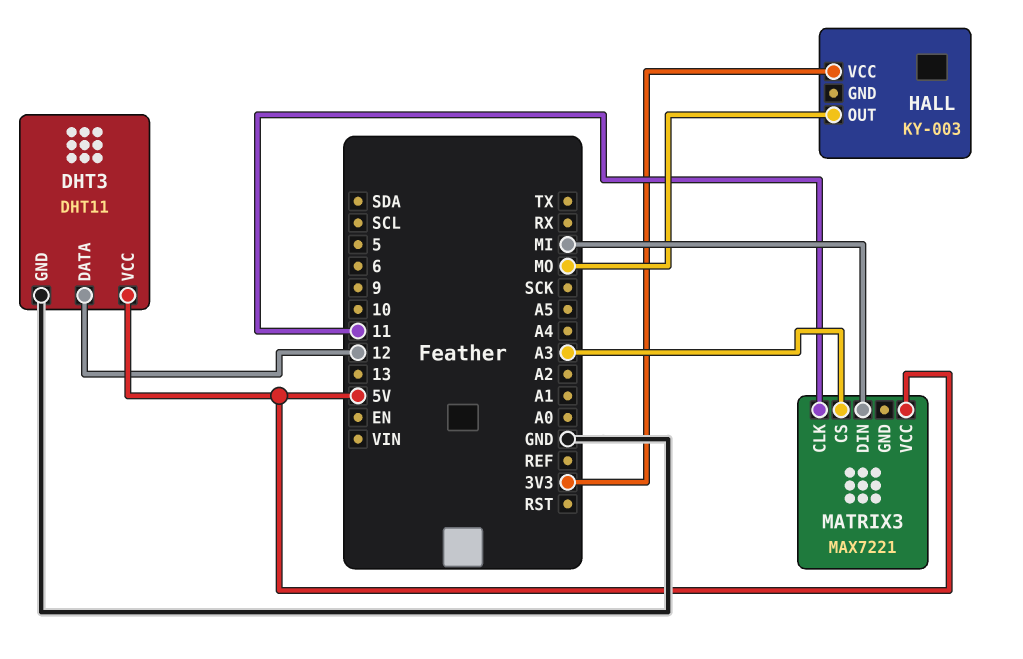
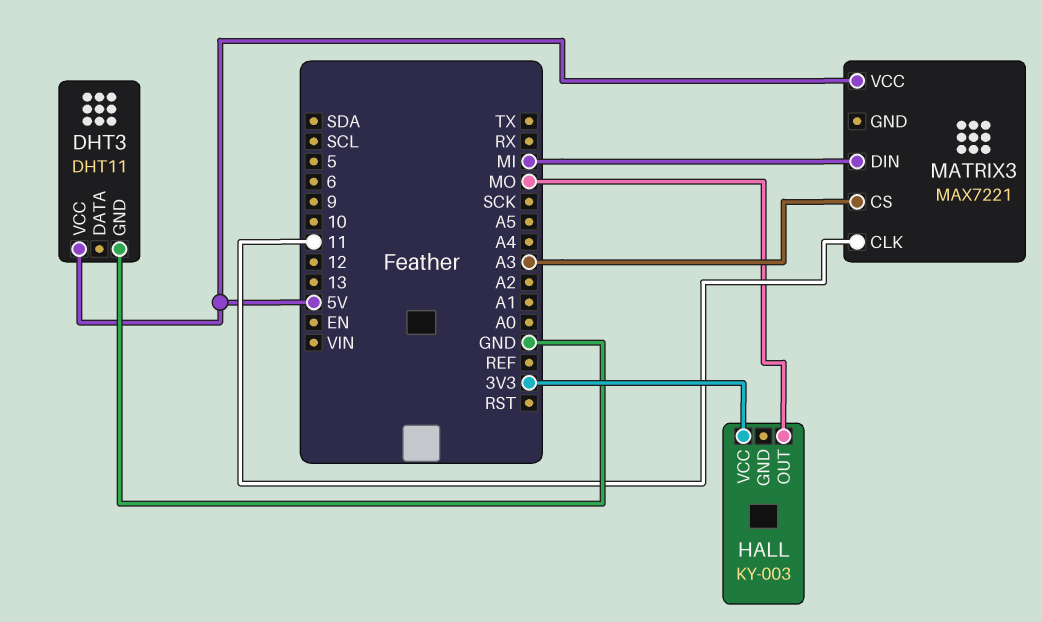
DHT3 pin DATA: 12 -> none

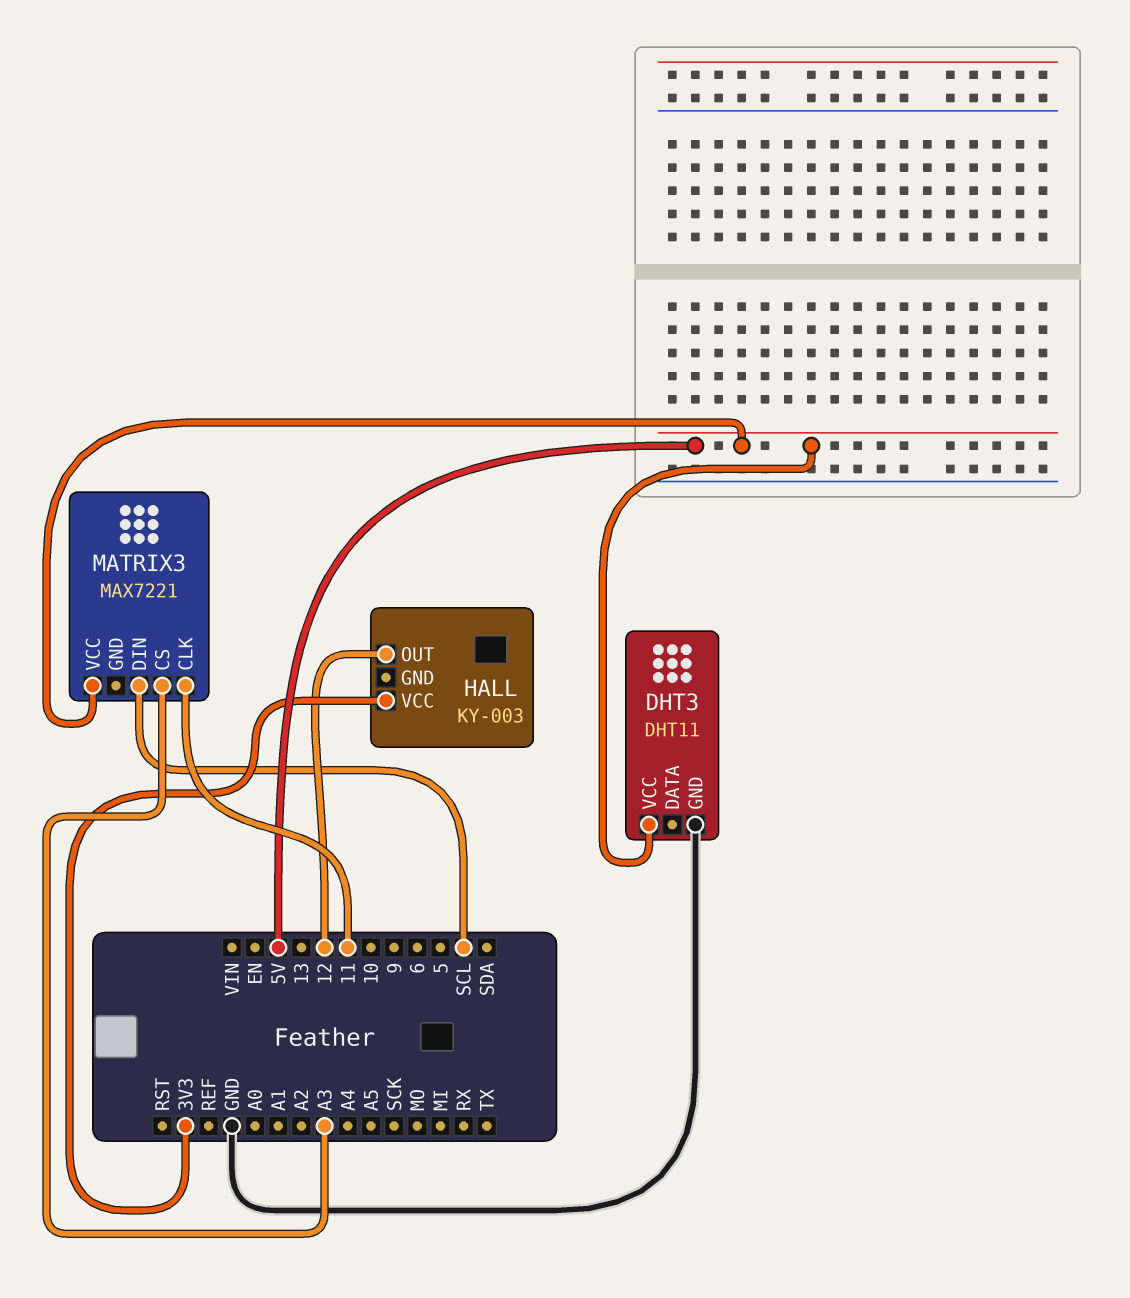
HALL pin OUT: MO -> 12
MATRIX3 pin DIN: MI -> SCL

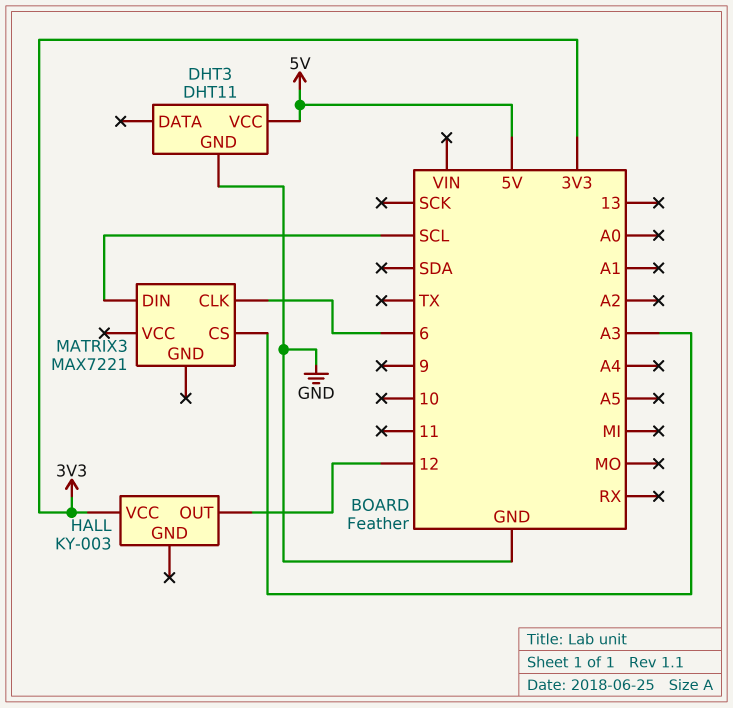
MATRIX3 pin CLK: 11 -> 6
MATRIX3 pin VCC: 5V -> none

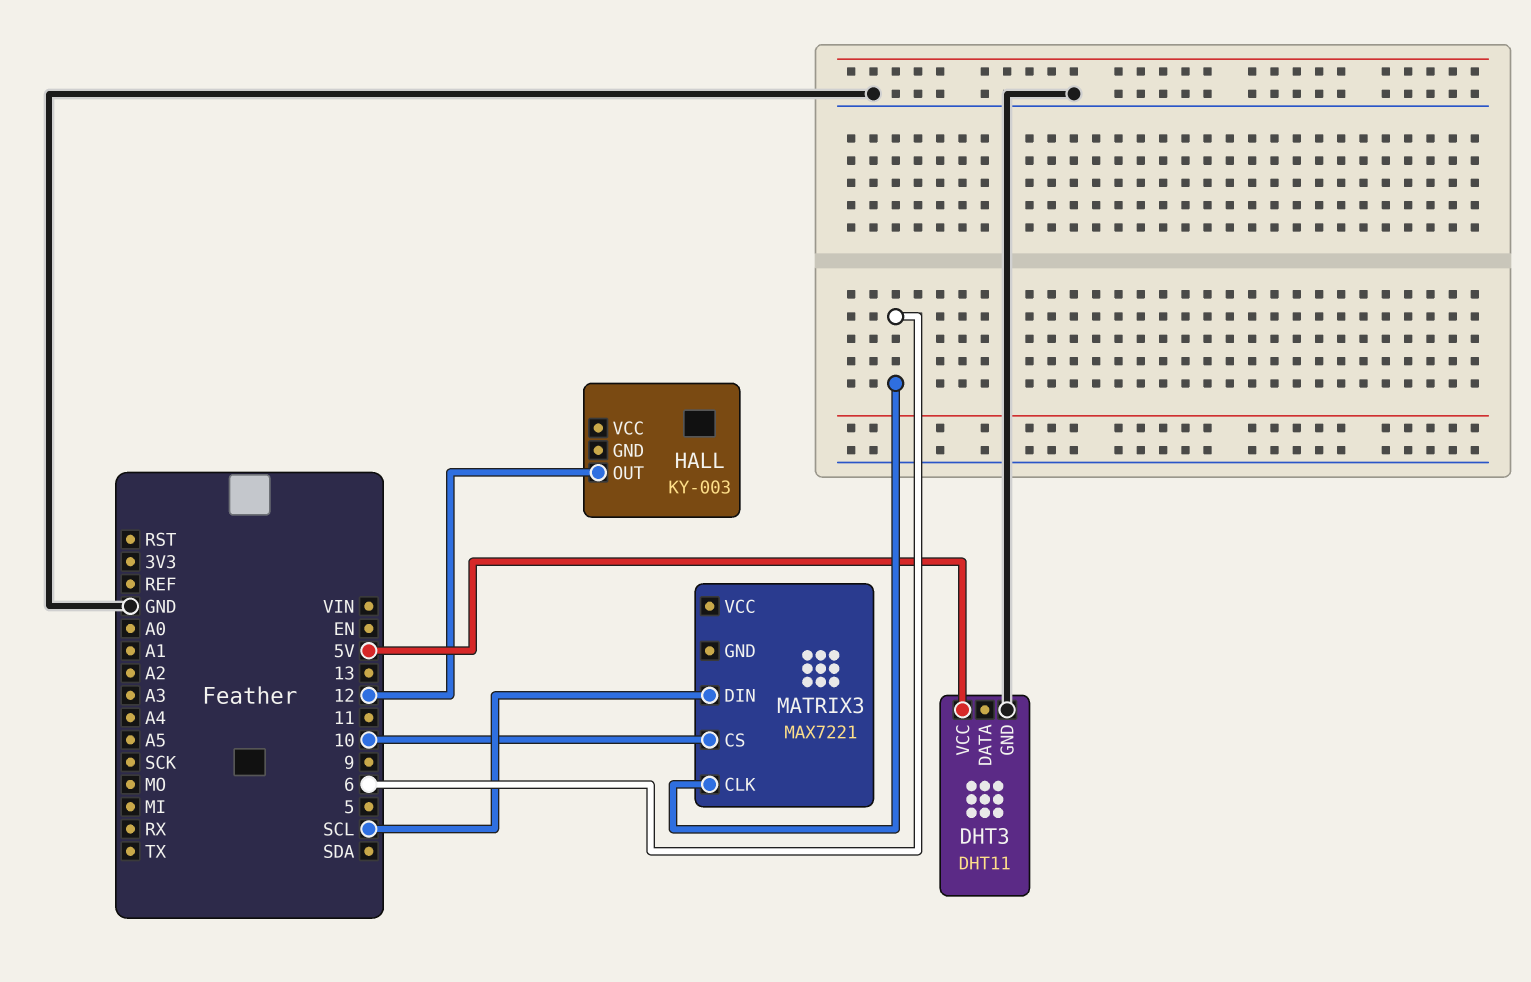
HALL pin VCC: 3V3 -> none
MATRIX3 pin CS: A3 -> 10

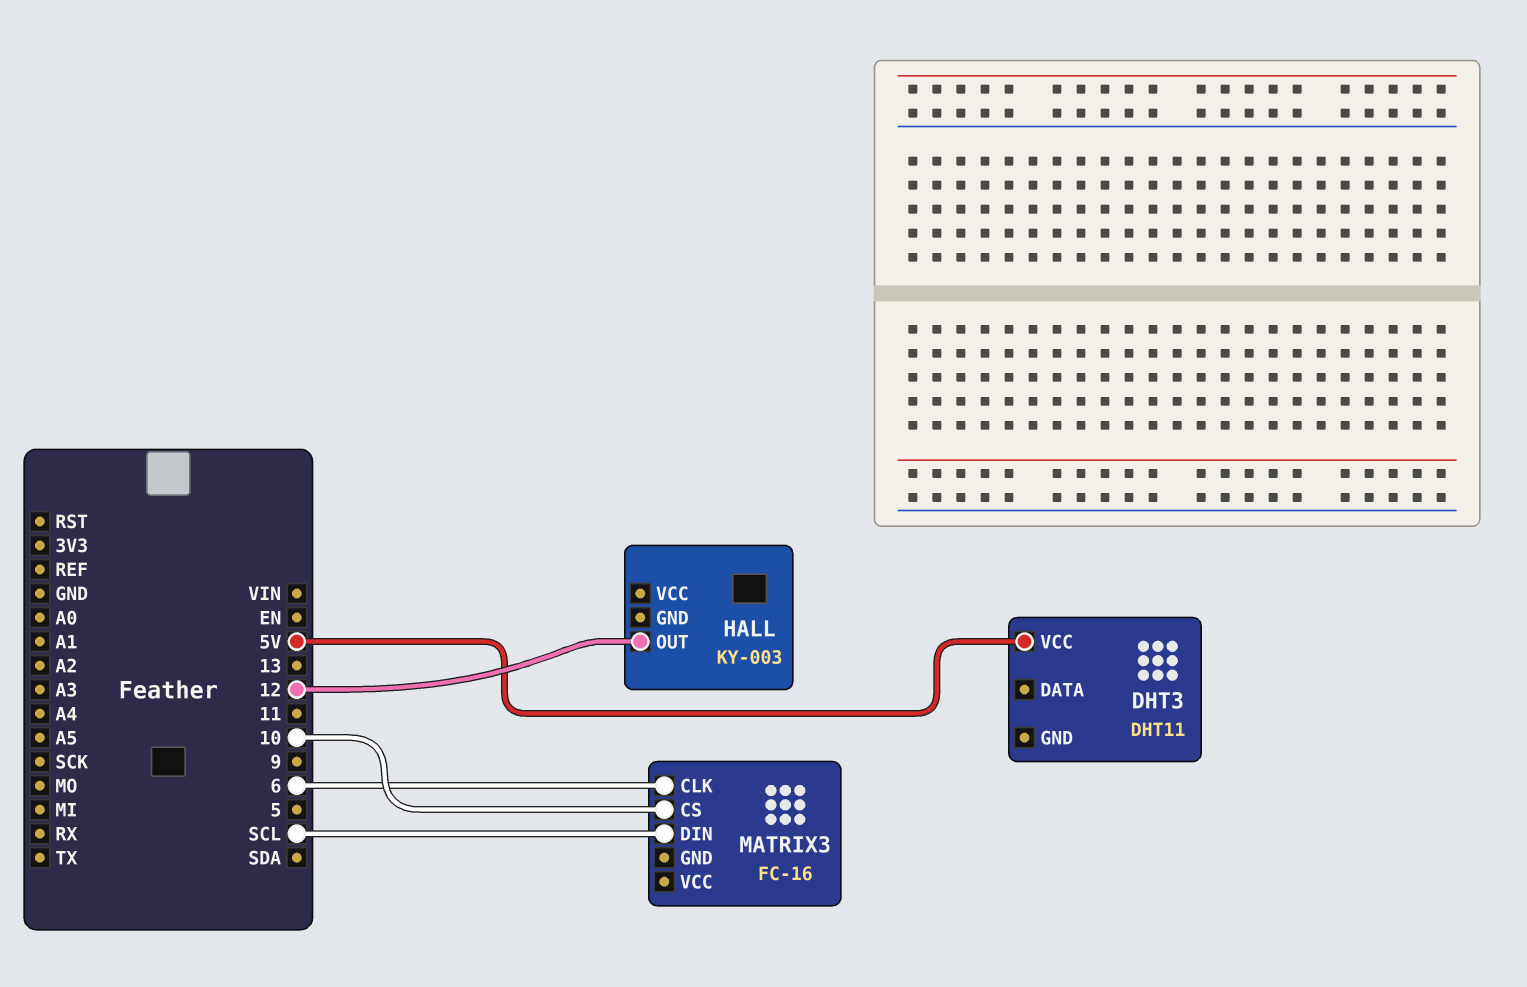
DHT3 pin GND: GND -> none
MATRIX3: MAX7221 -> FC-16

